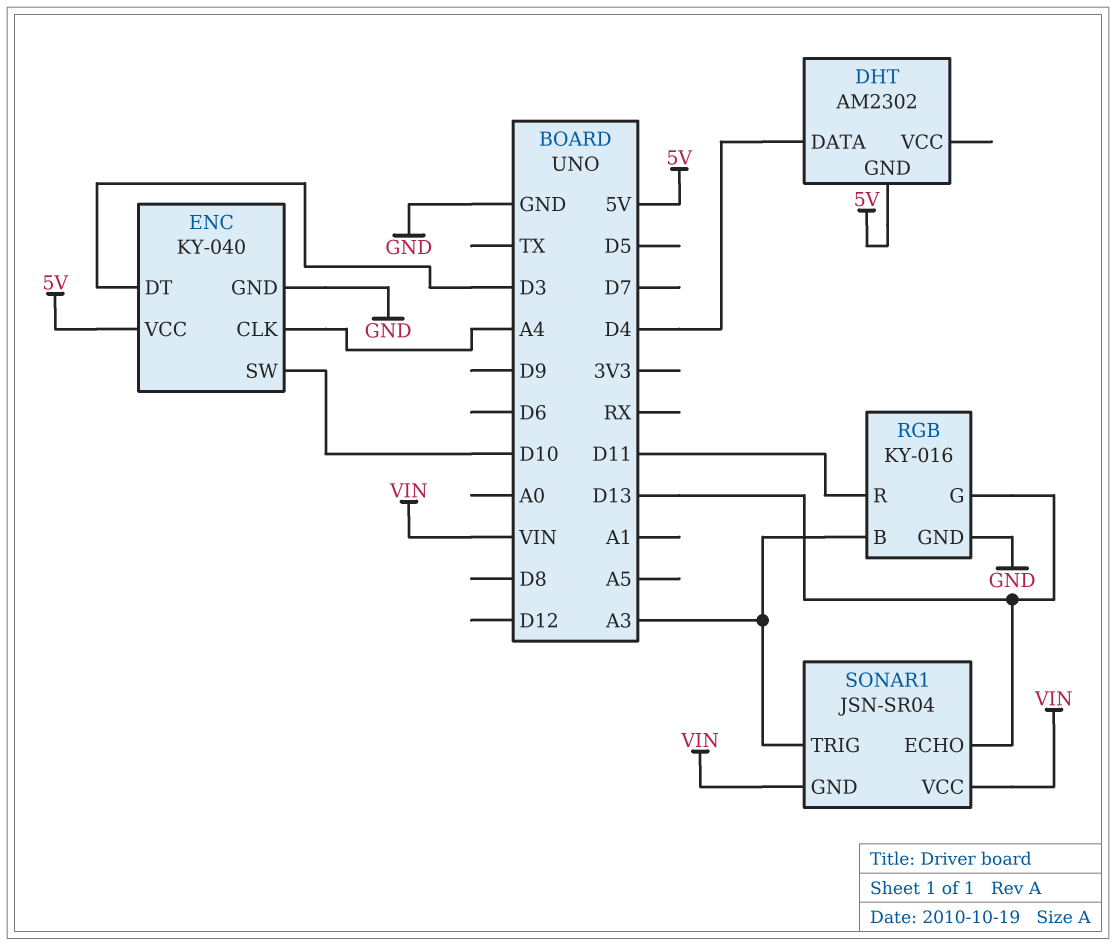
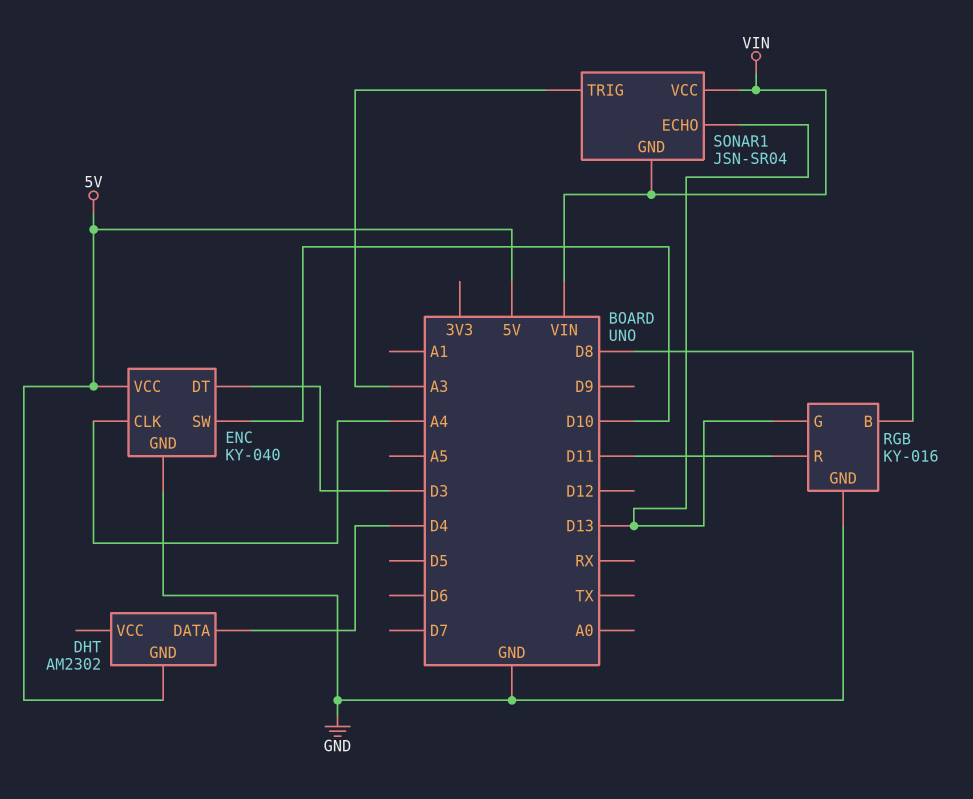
RGB pin B: A3 -> D8

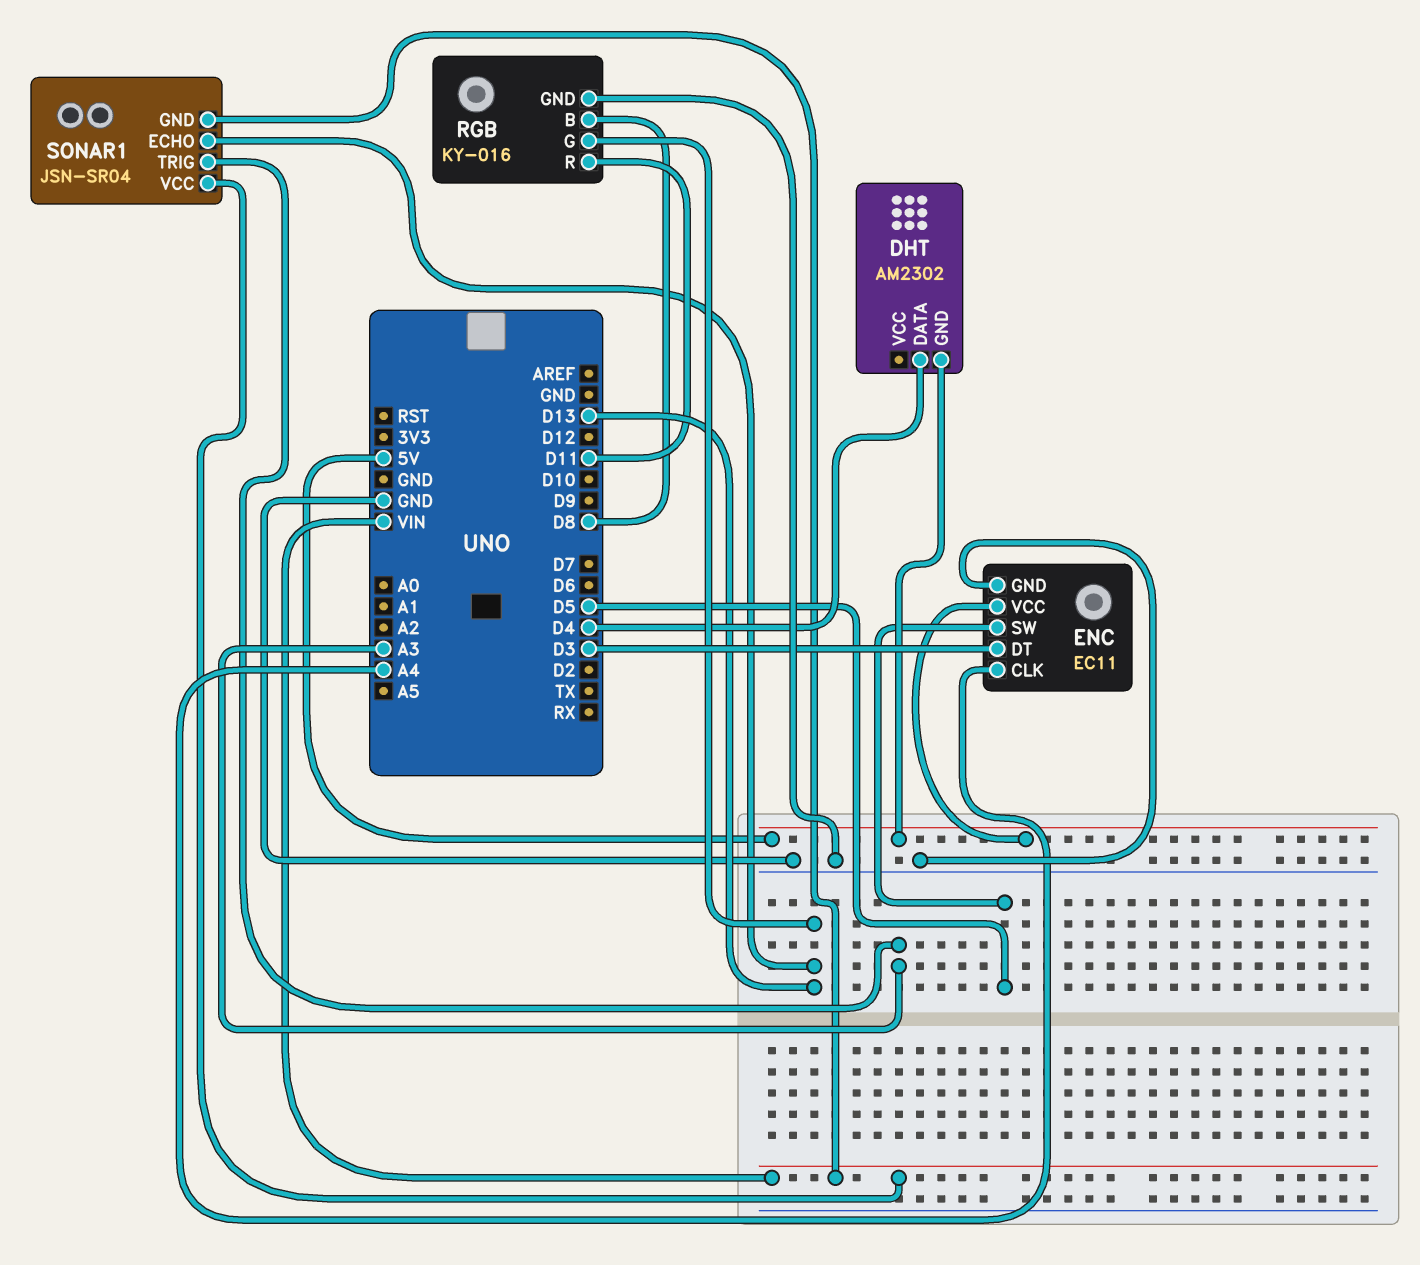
ENC: KY-040 -> EC11
ENC pin SW: D10 -> D5

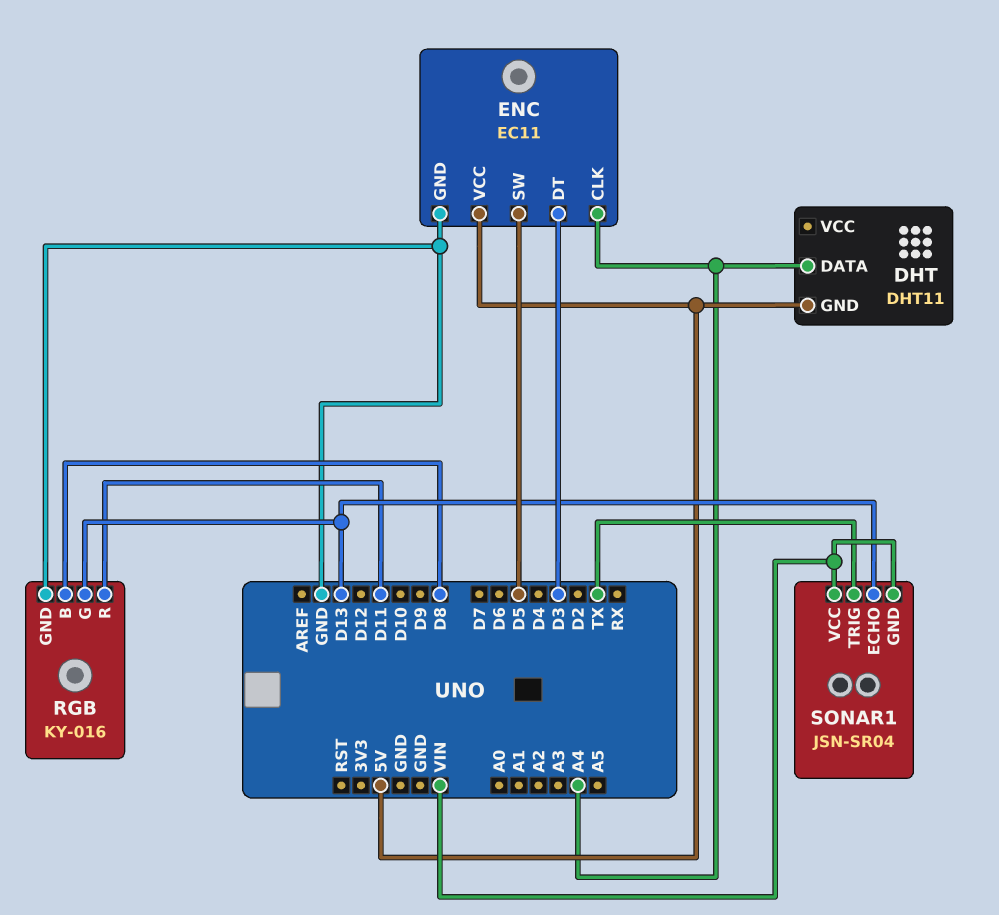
DHT: AM2302 -> DHT11
DHT pin DATA: D4 -> A4
SONAR1 pin TRIG: A3 -> TX

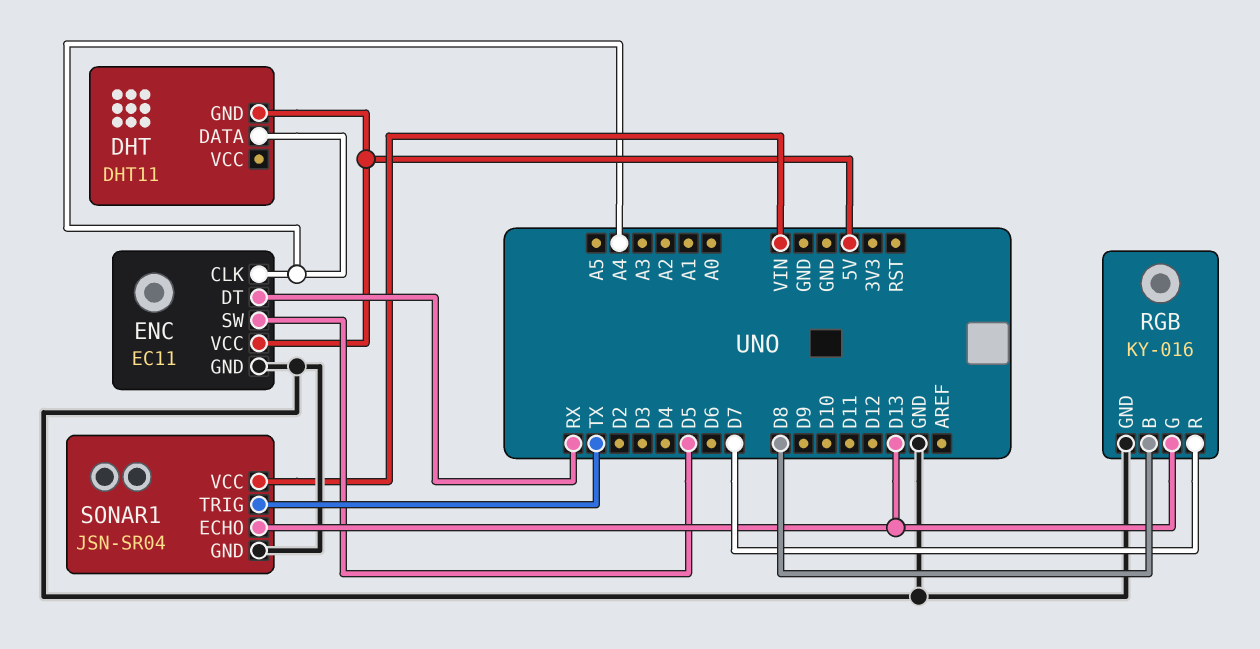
ENC pin DT: D3 -> RX
RGB pin R: D11 -> D7
SONAR1 pin GND: VIN -> GND

